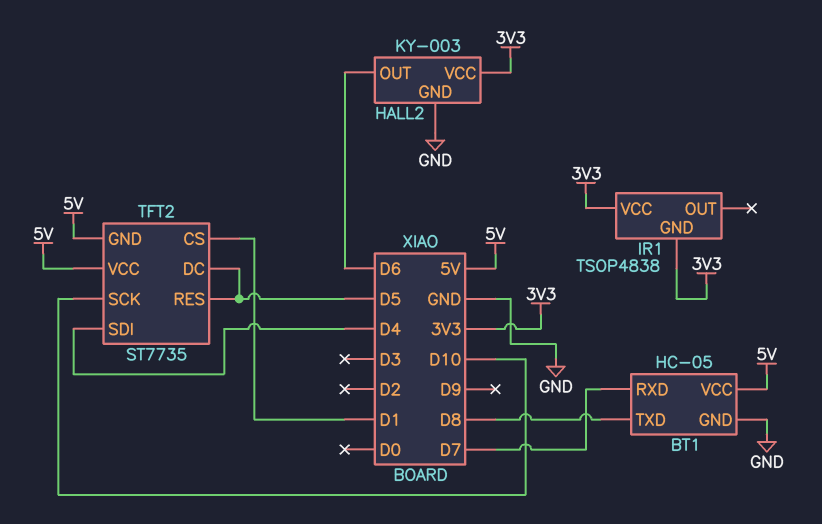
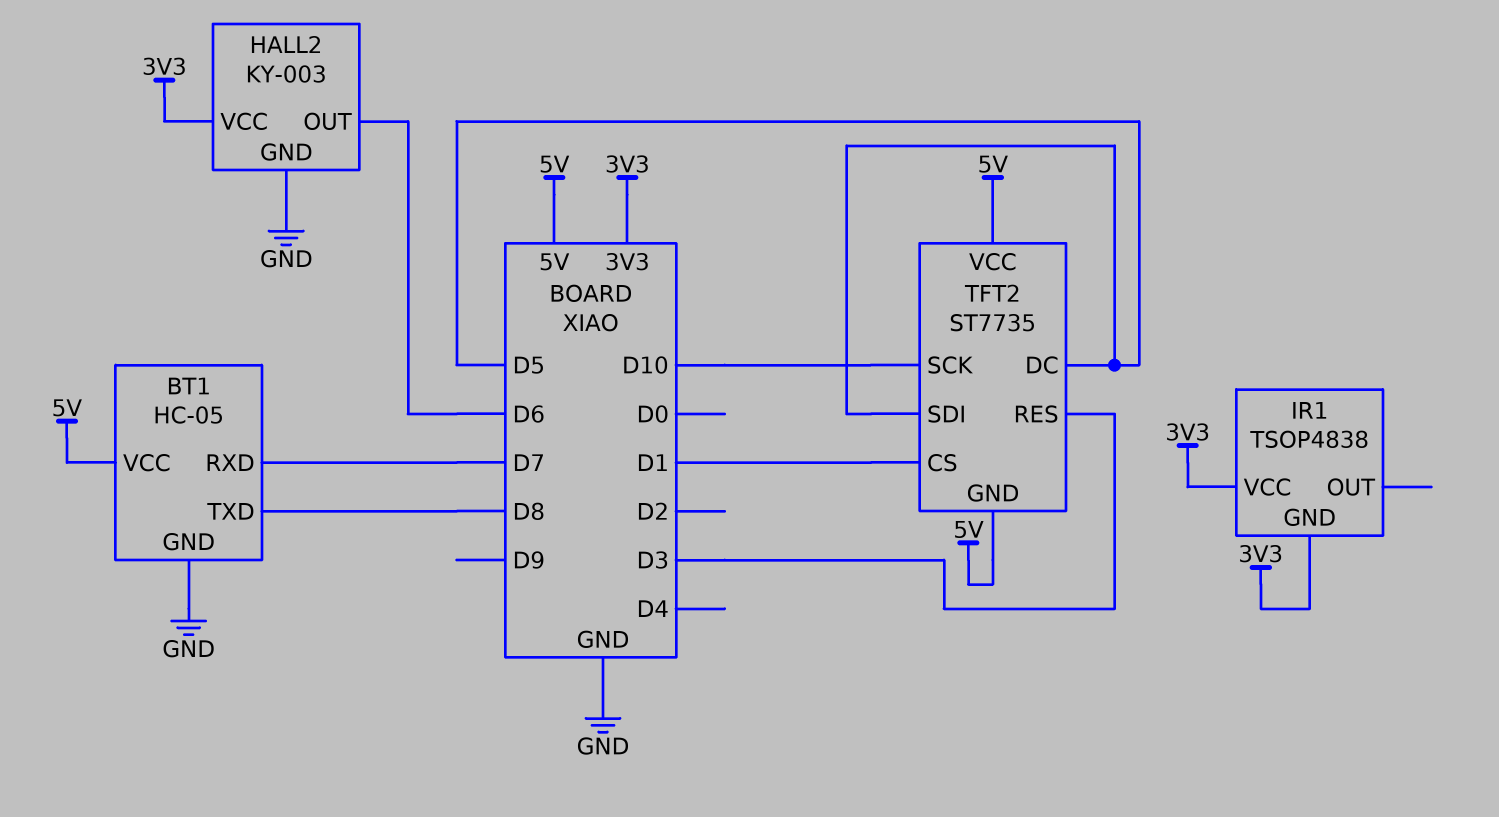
TFT2 pin RES: D5 -> D3
TFT2 pin SDI: D4 -> D5

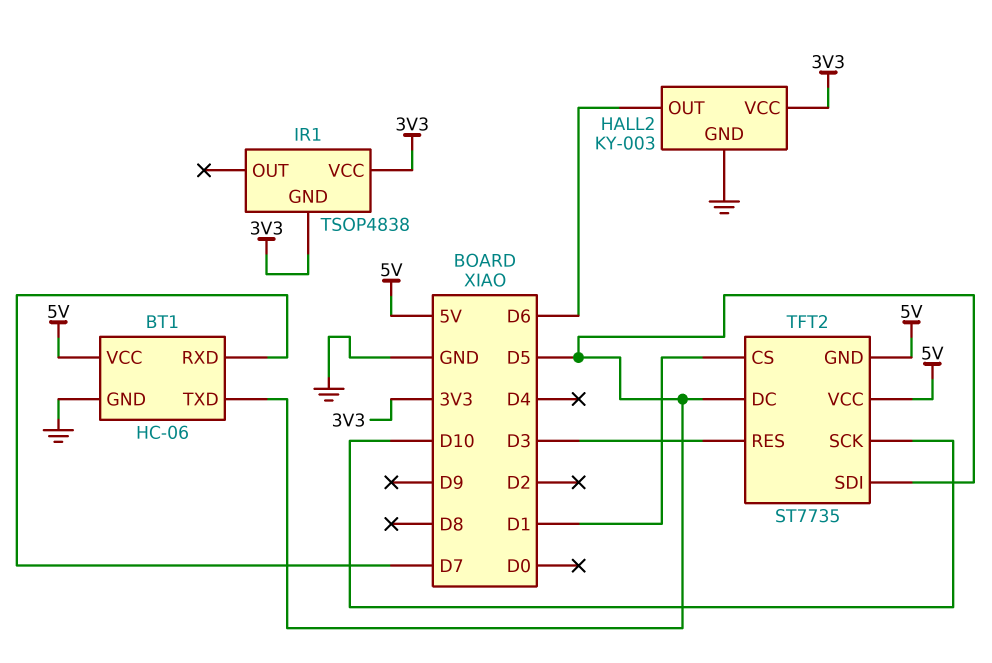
BT1: HC-05 -> HC-06
BT1 pin TXD: D8 -> D5

